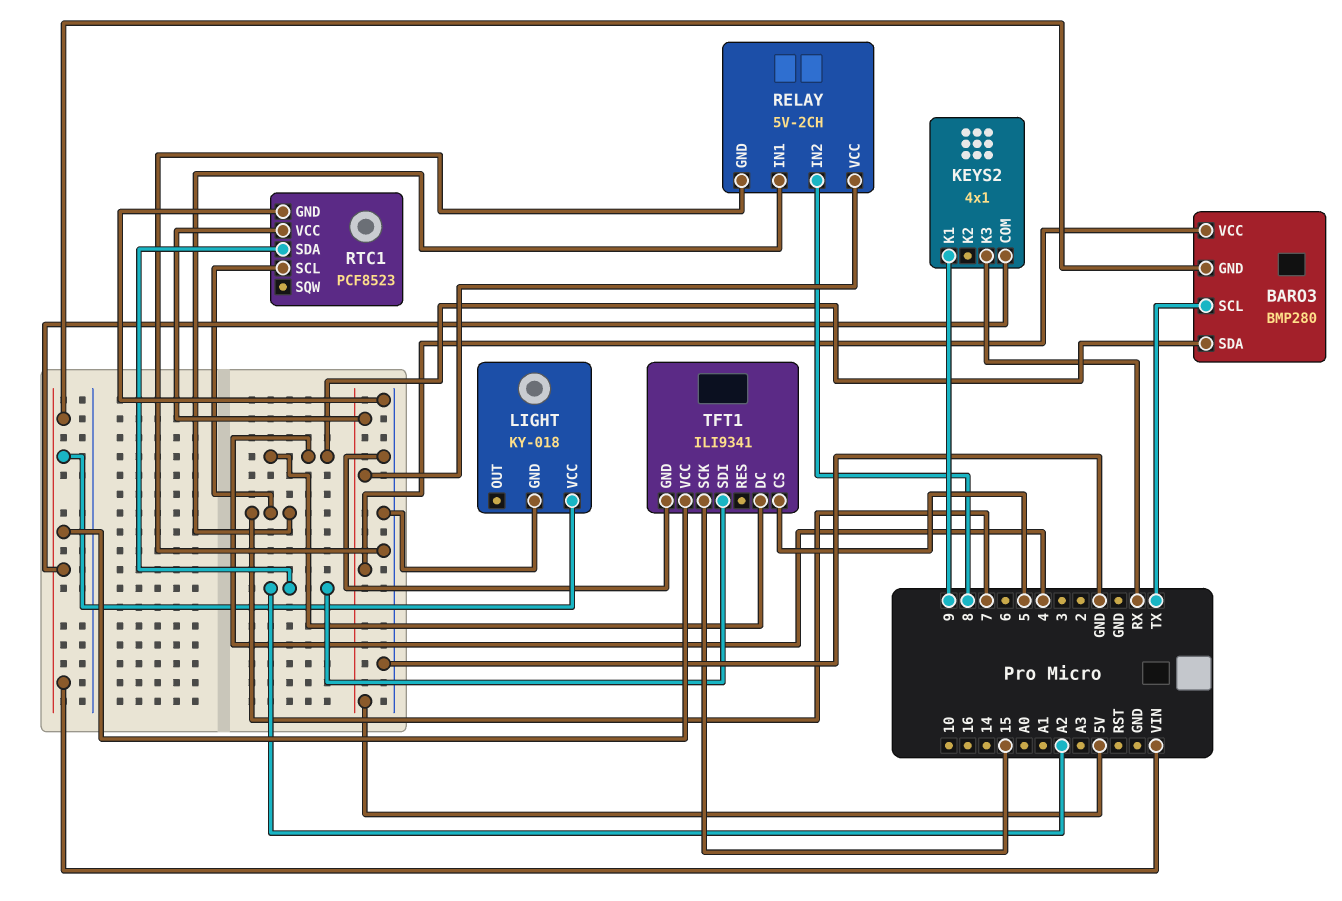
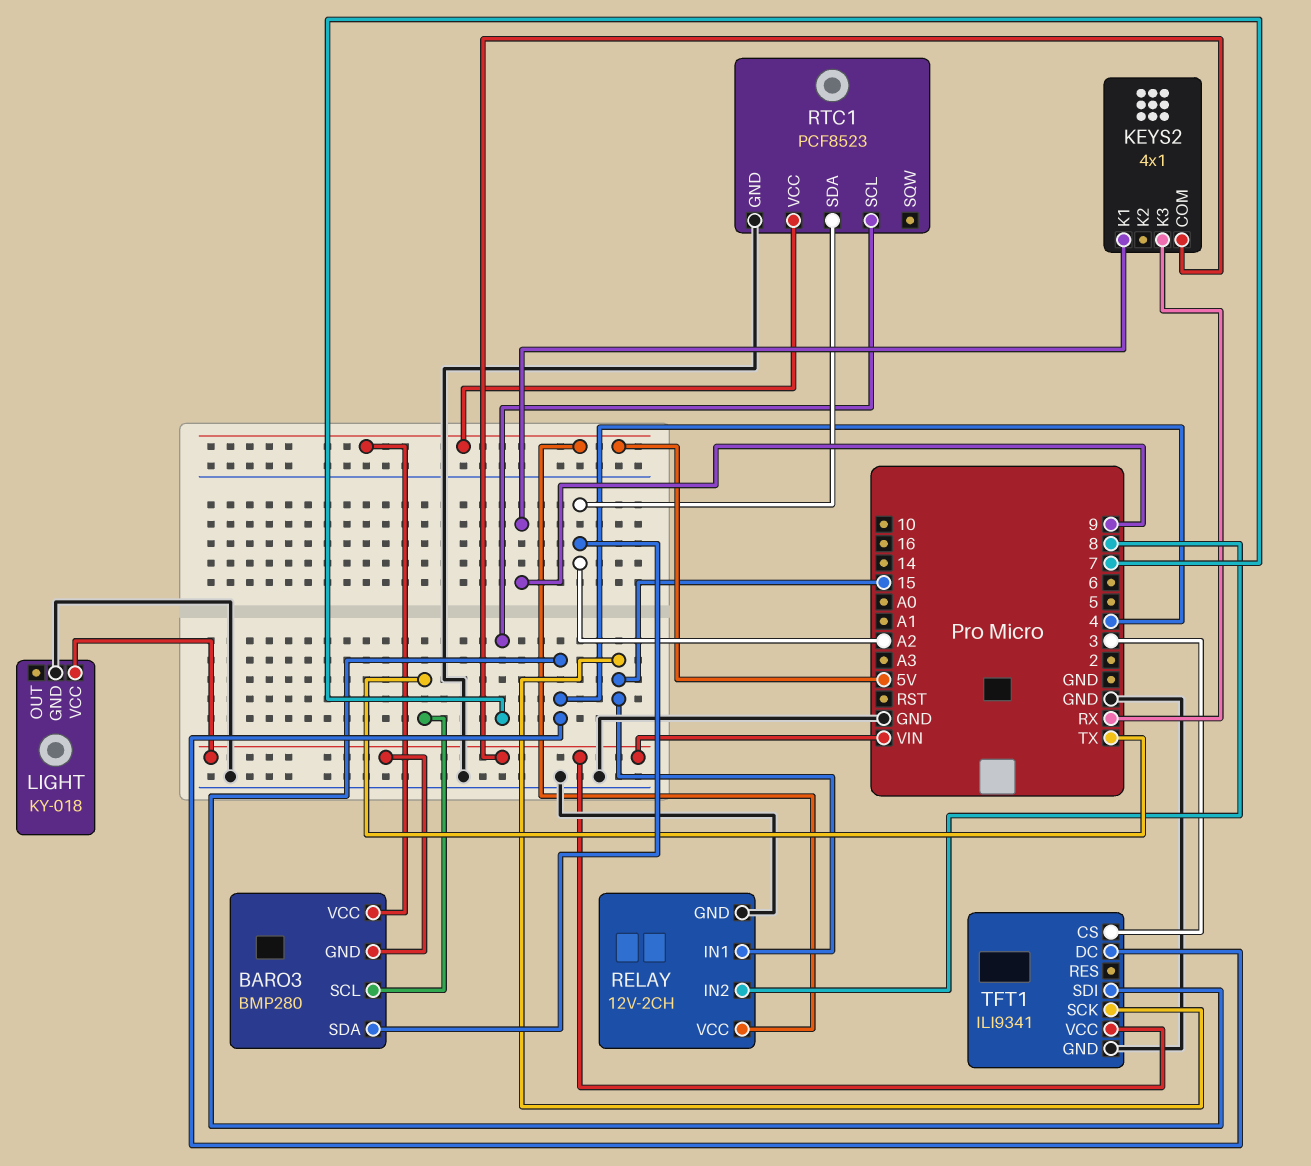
BARO3 pin SDA: 4 -> A2
RELAY: 5V-2CH -> 12V-2CH
RELAY pin IN1: 7 -> 15
TFT1 pin CS: 5 -> 3
TFT1 pin SDI: A2 -> 4

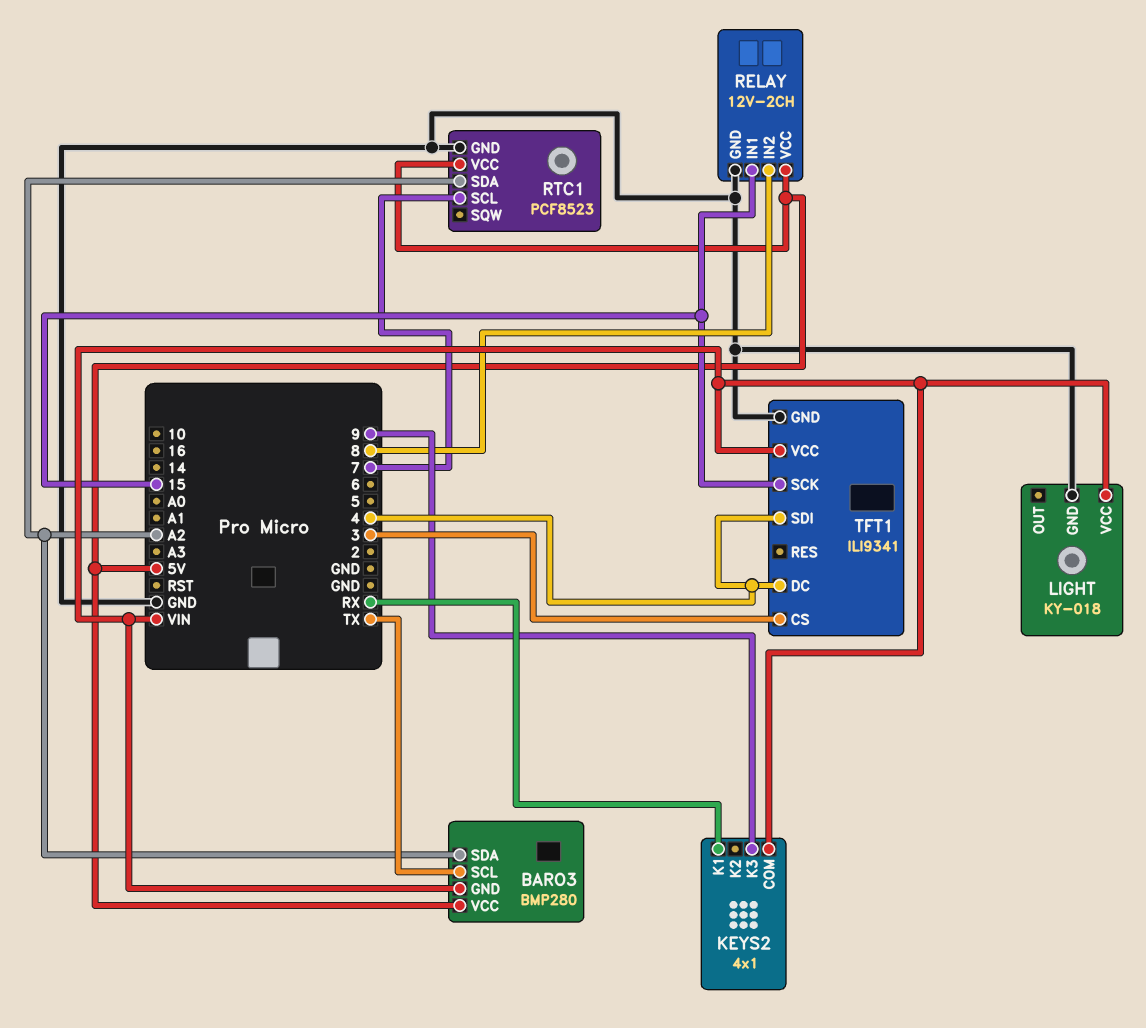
KEYS2 pin K1: 9 -> RX
KEYS2 pin K3: RX -> 9

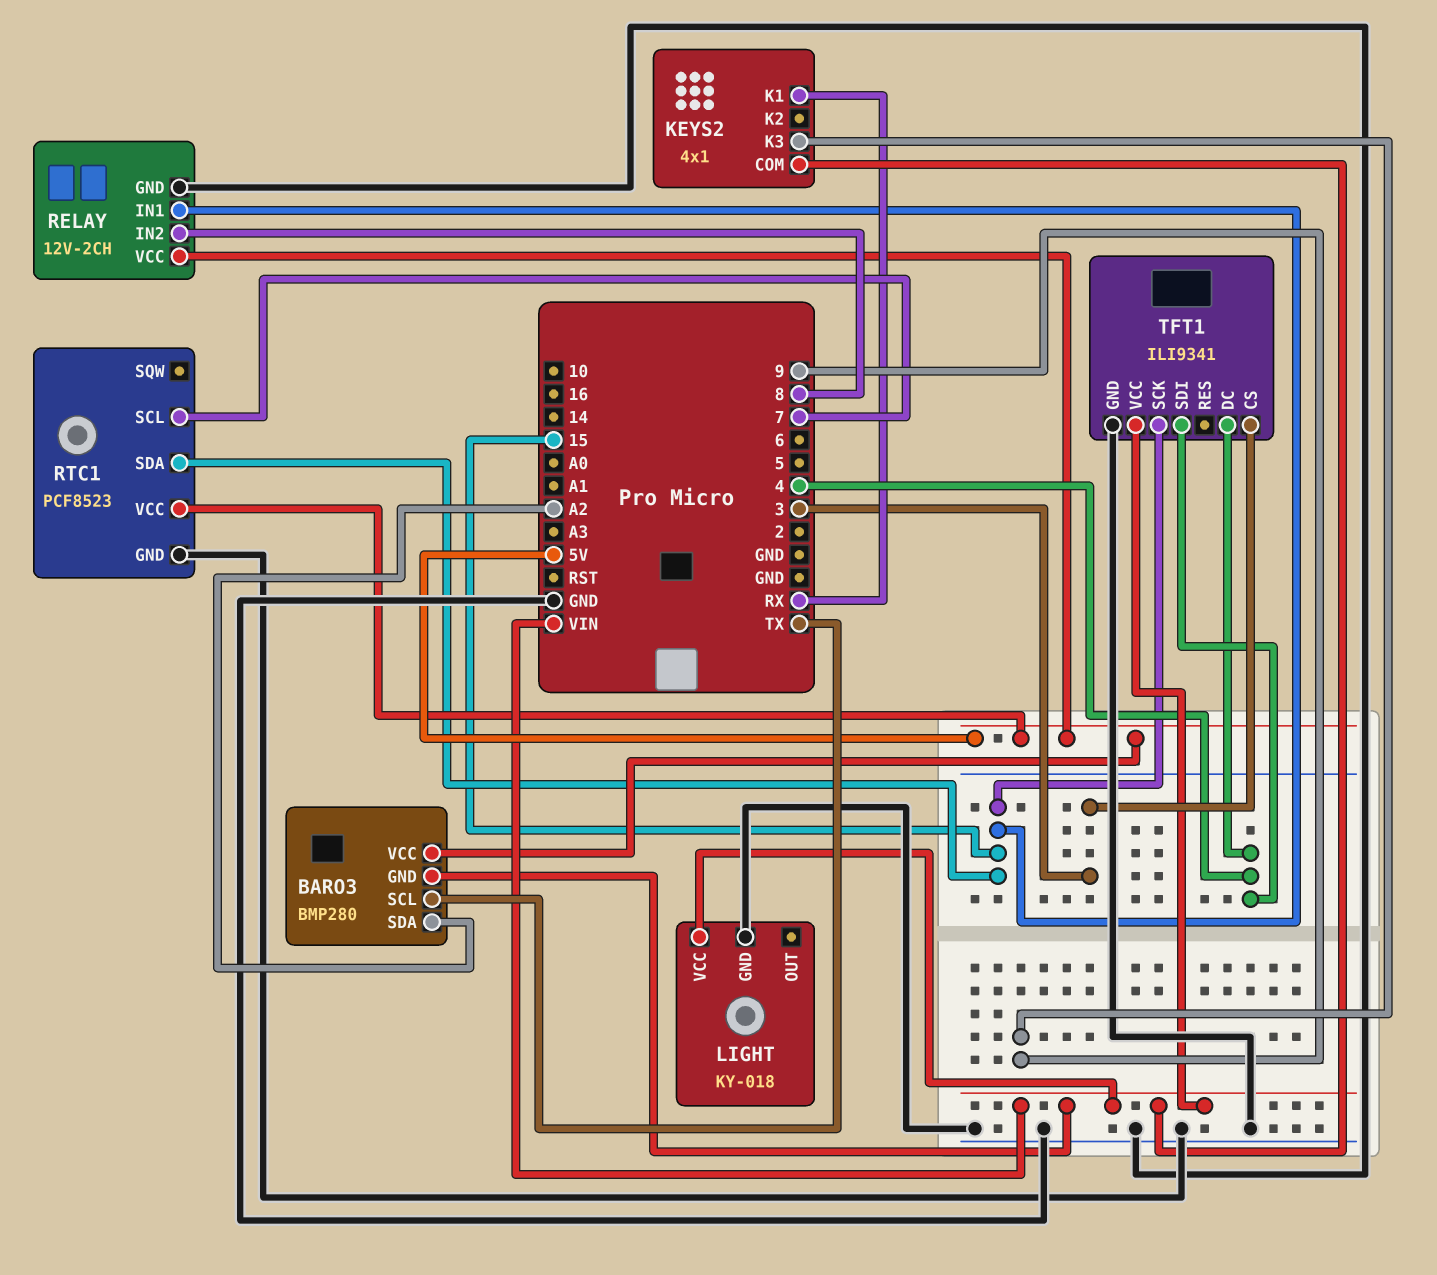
RTC1 pin SDA: A2 -> 15

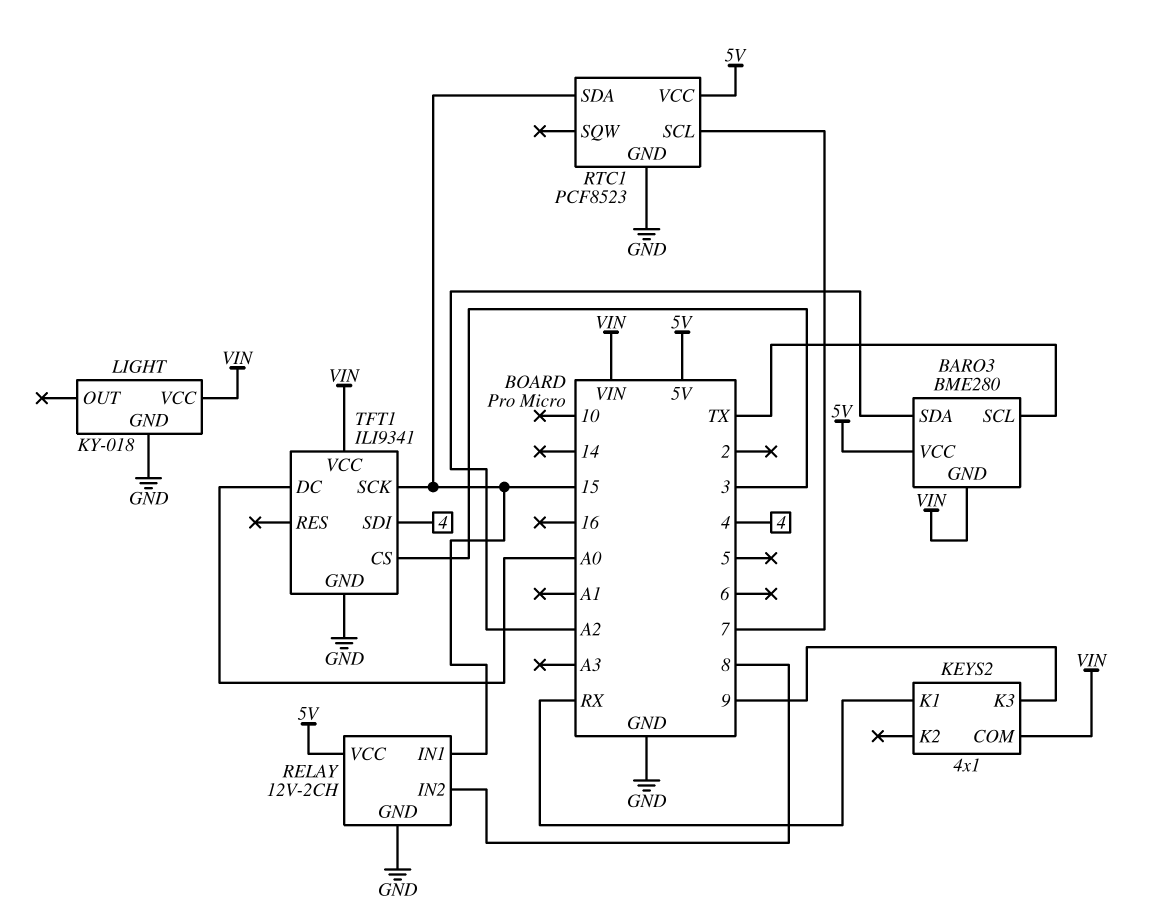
BARO3: BMP280 -> BME280
TFT1 pin DC: 4 -> A0

